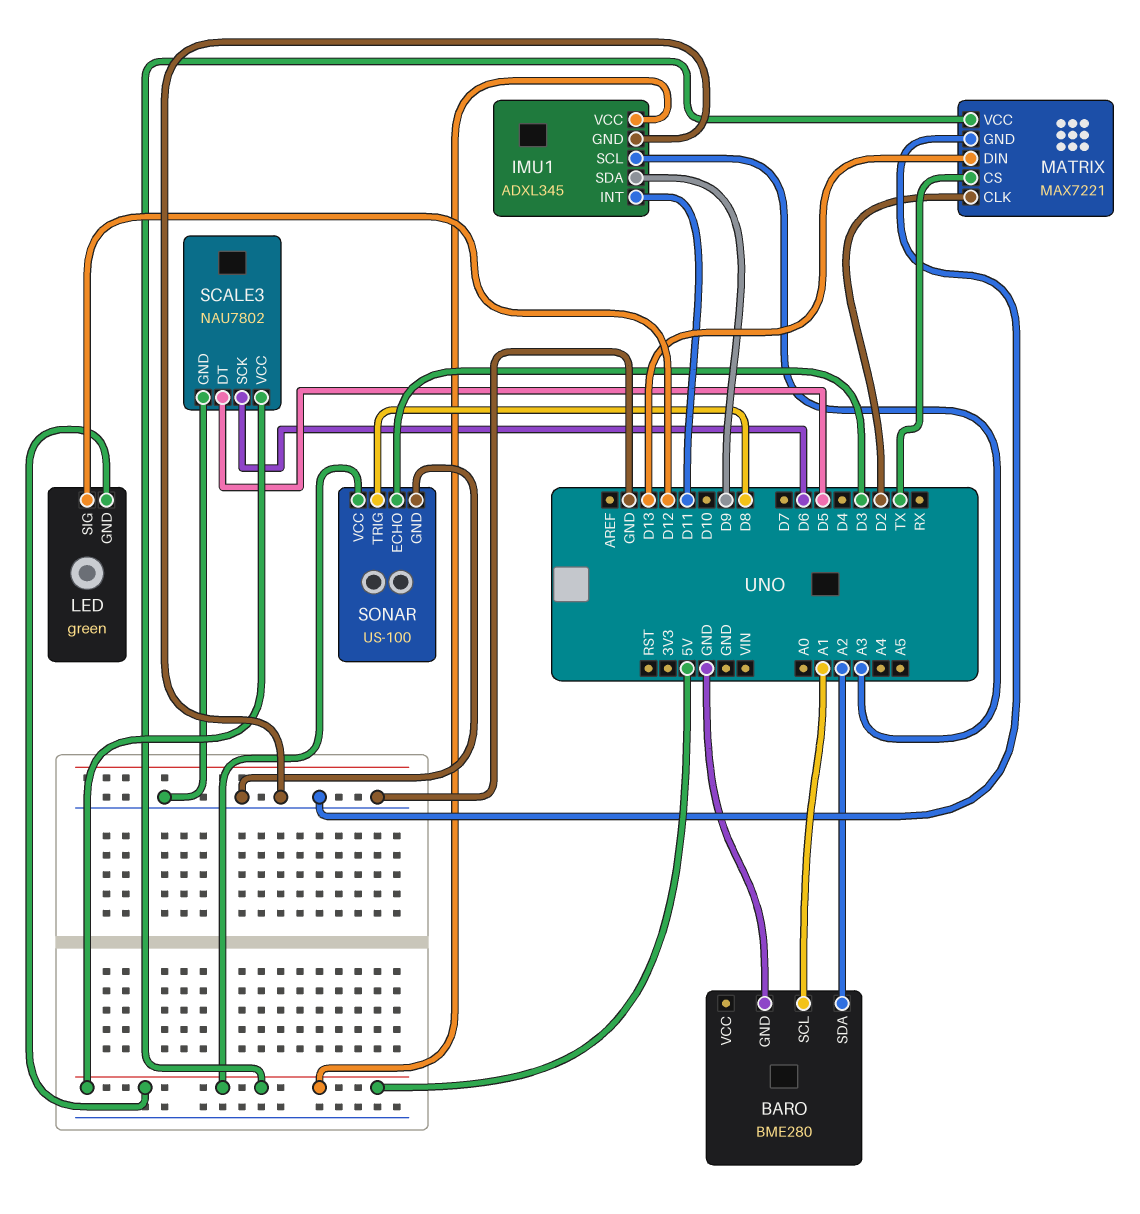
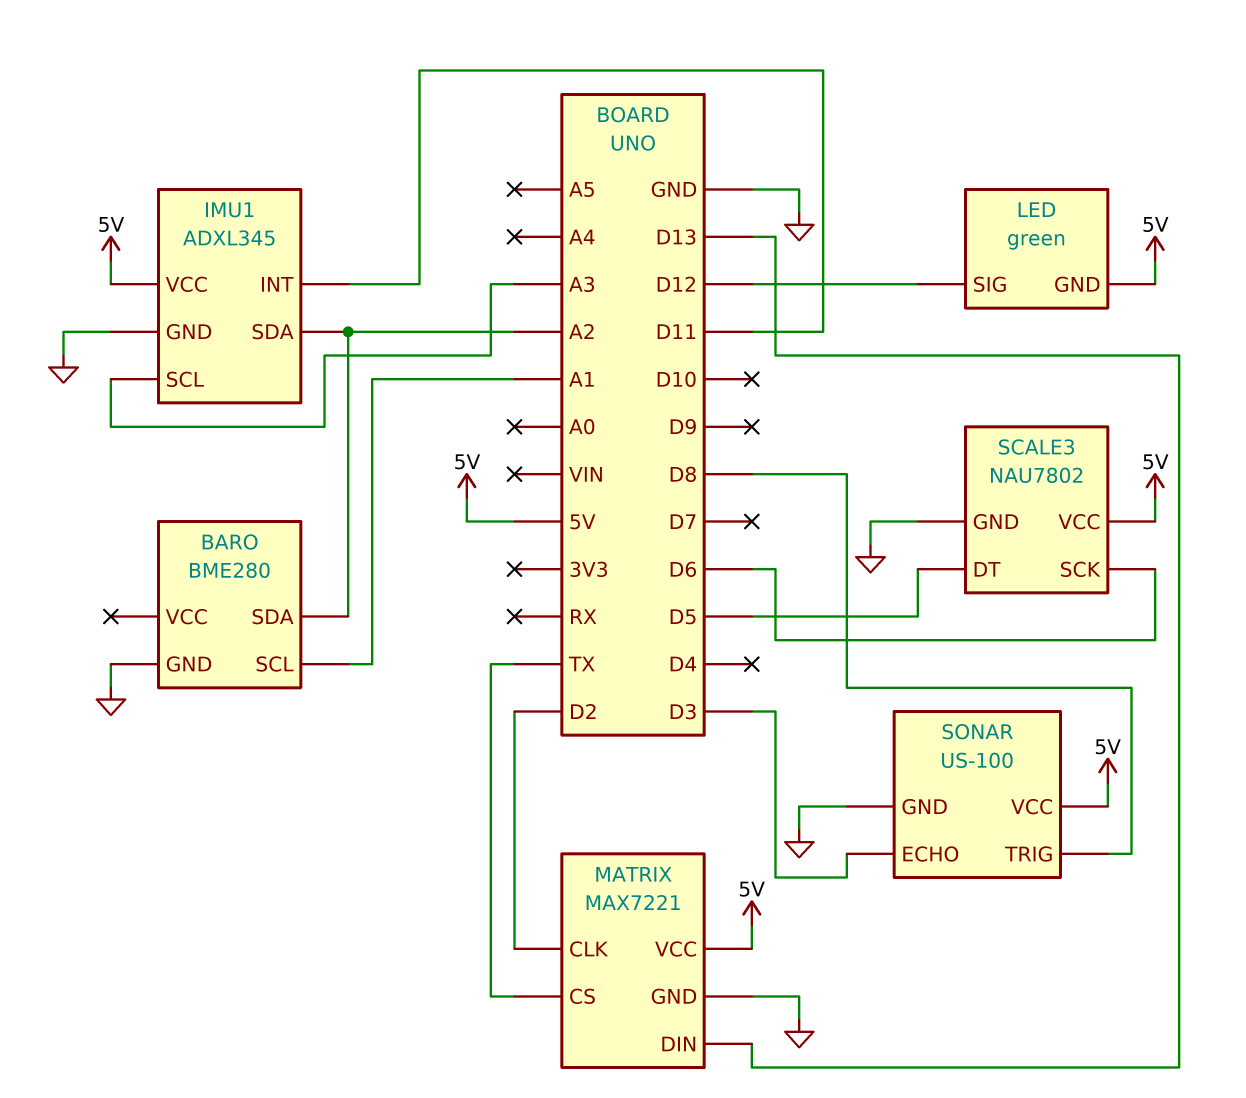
IMU1 pin SDA: D9 -> A2

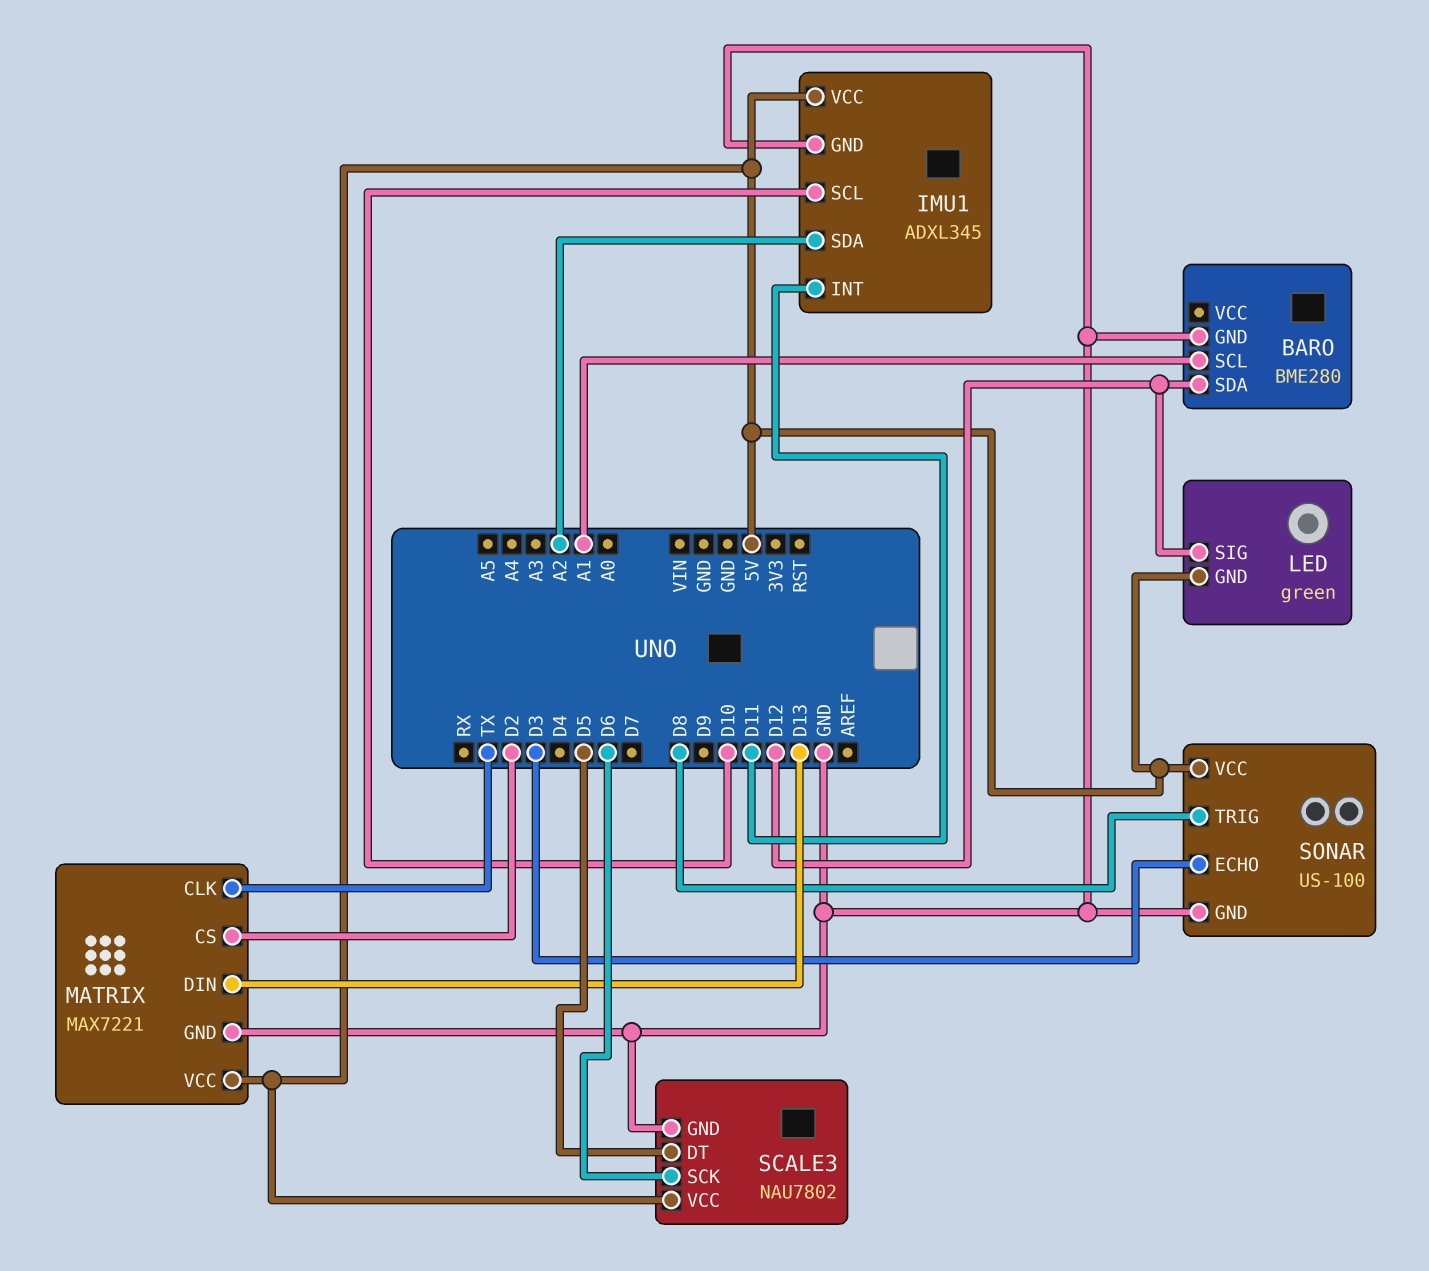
BARO pin SDA: A2 -> D12
IMU1 pin SCL: A3 -> D10
MATRIX pin CLK: D2 -> TX
MATRIX pin CS: TX -> D2

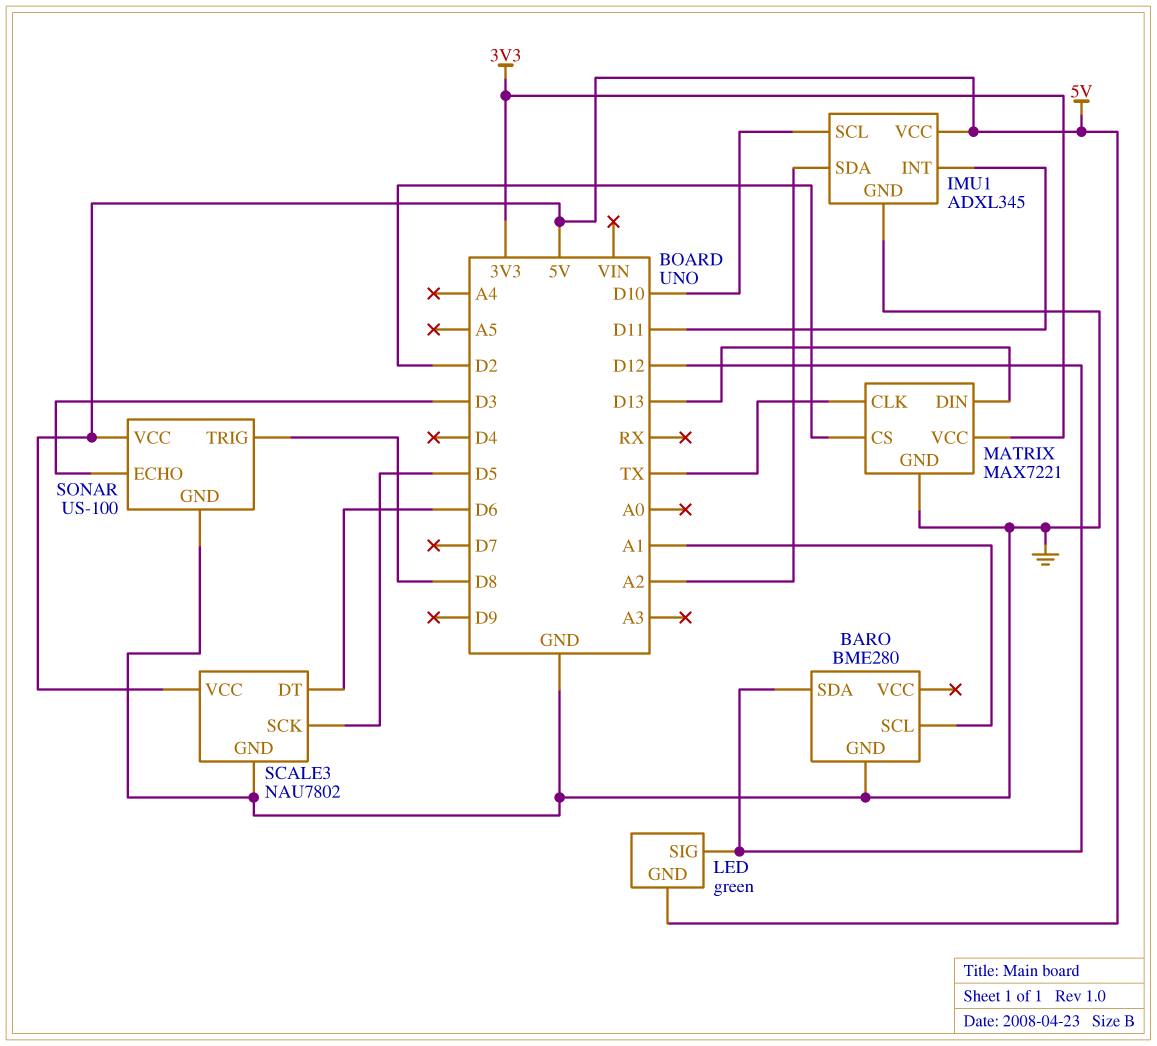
MATRIX pin VCC: 5V -> 3V3
SCALE3 pin DT: D5 -> D6
SCALE3 pin SCK: D6 -> D5

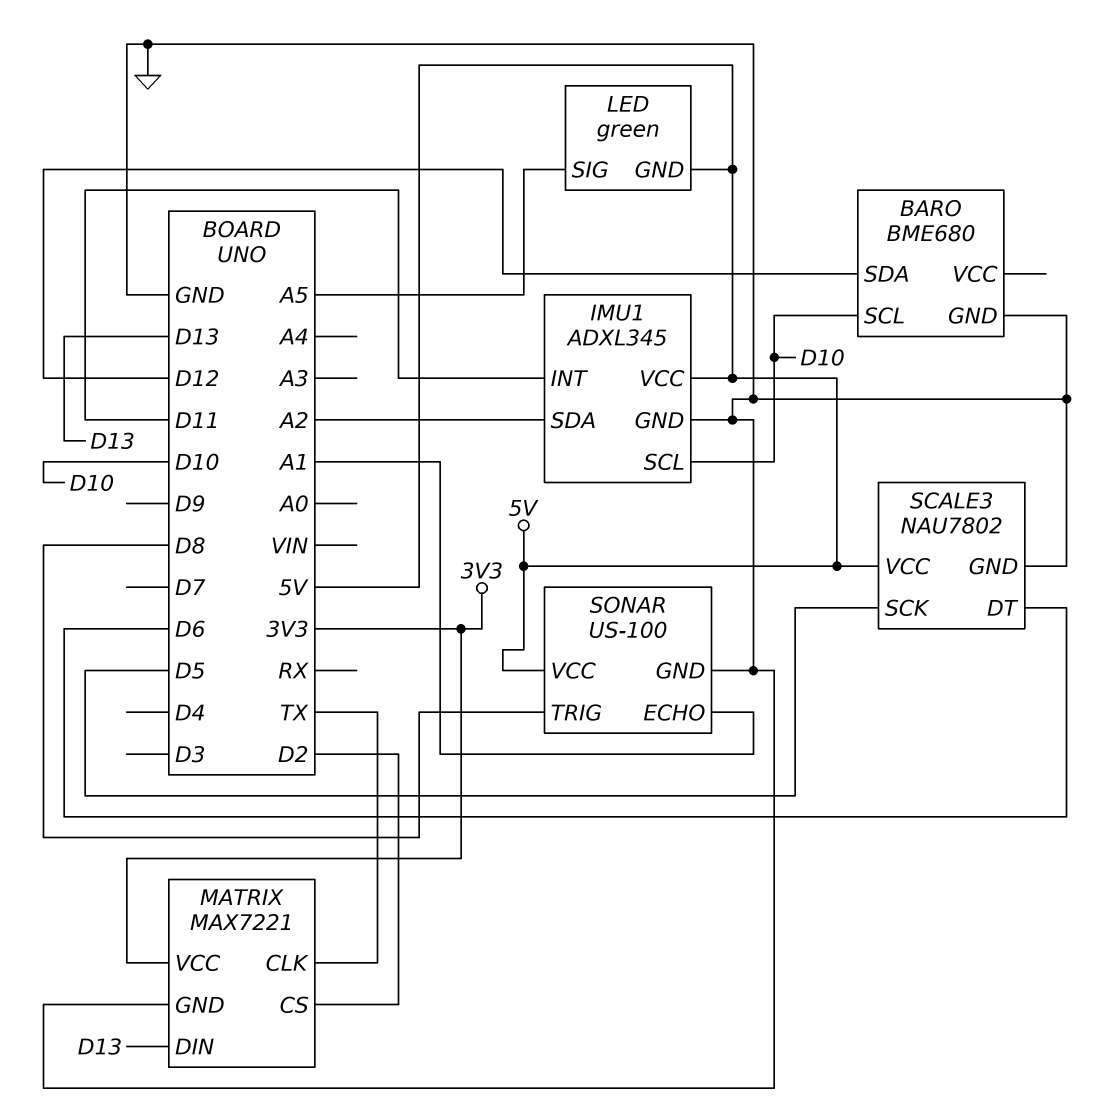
BARO: BME280 -> BME680
BARO pin SCL: A1 -> D10
LED pin SIG: D12 -> A5
SONAR pin ECHO: D3 -> A1

